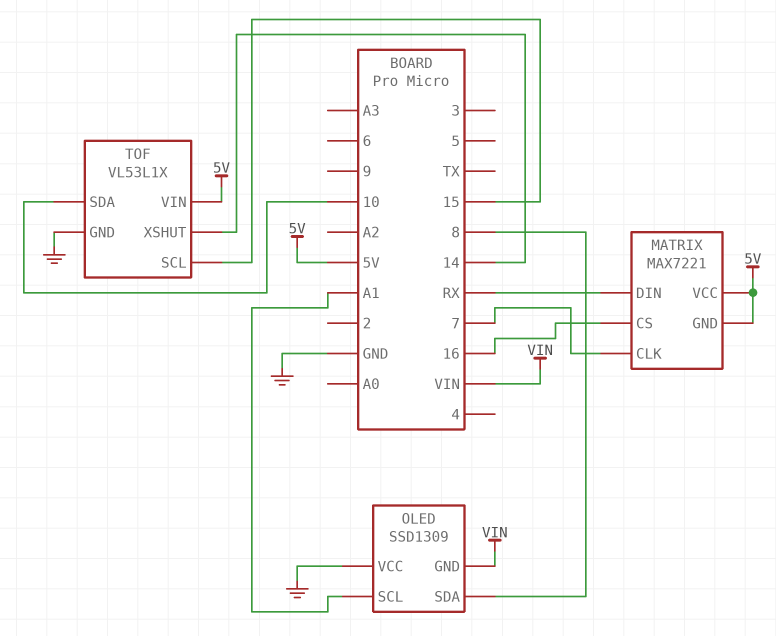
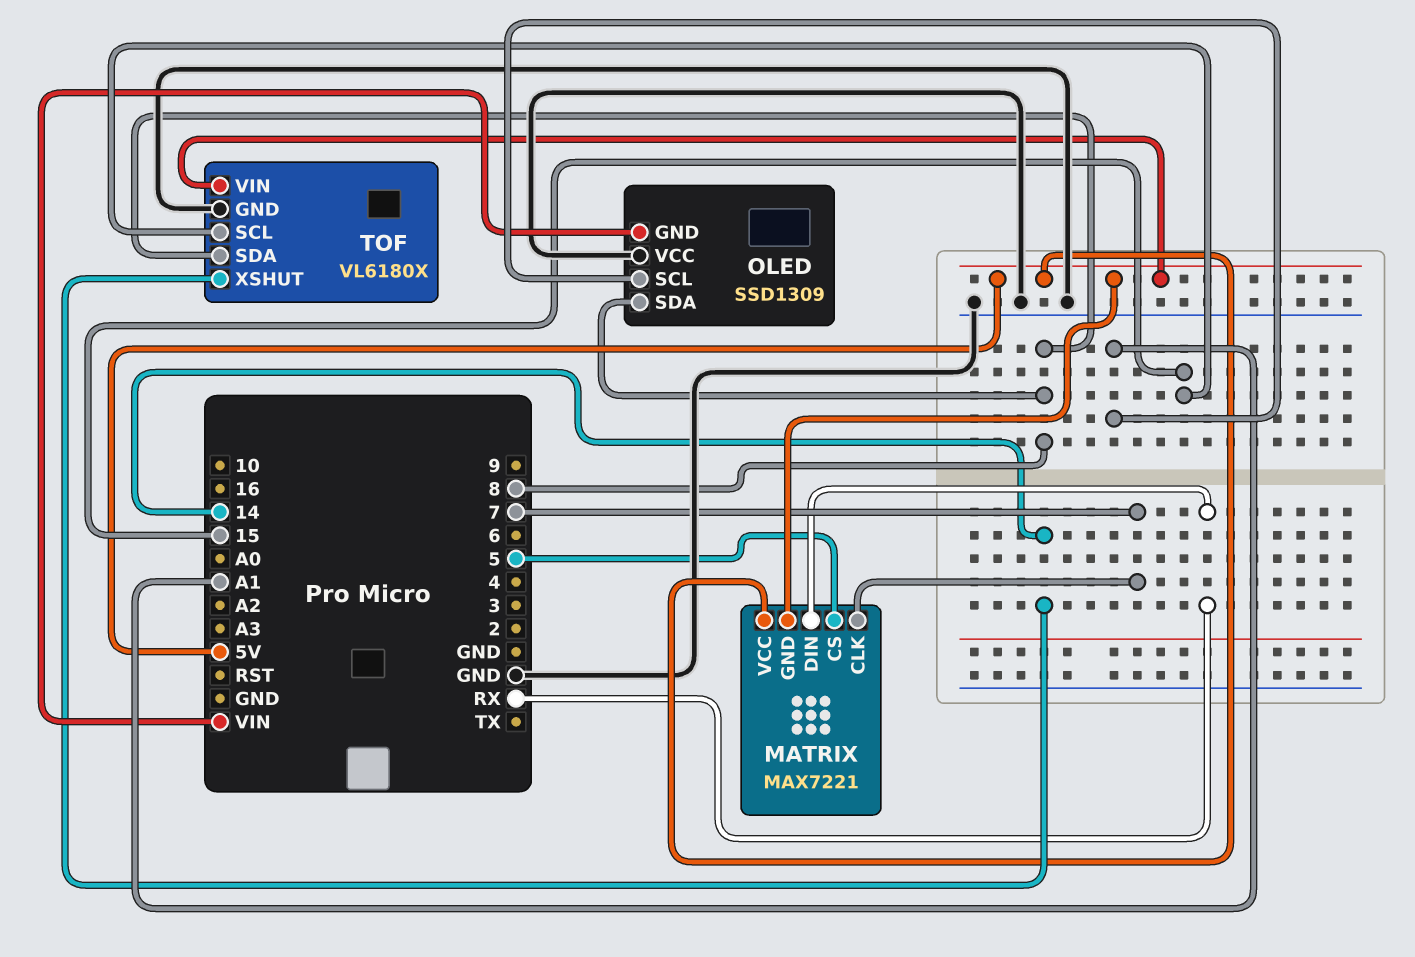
MATRIX pin CS: 16 -> 5
TOF: VL53L1X -> VL6180X
TOF pin SDA: 10 -> 8

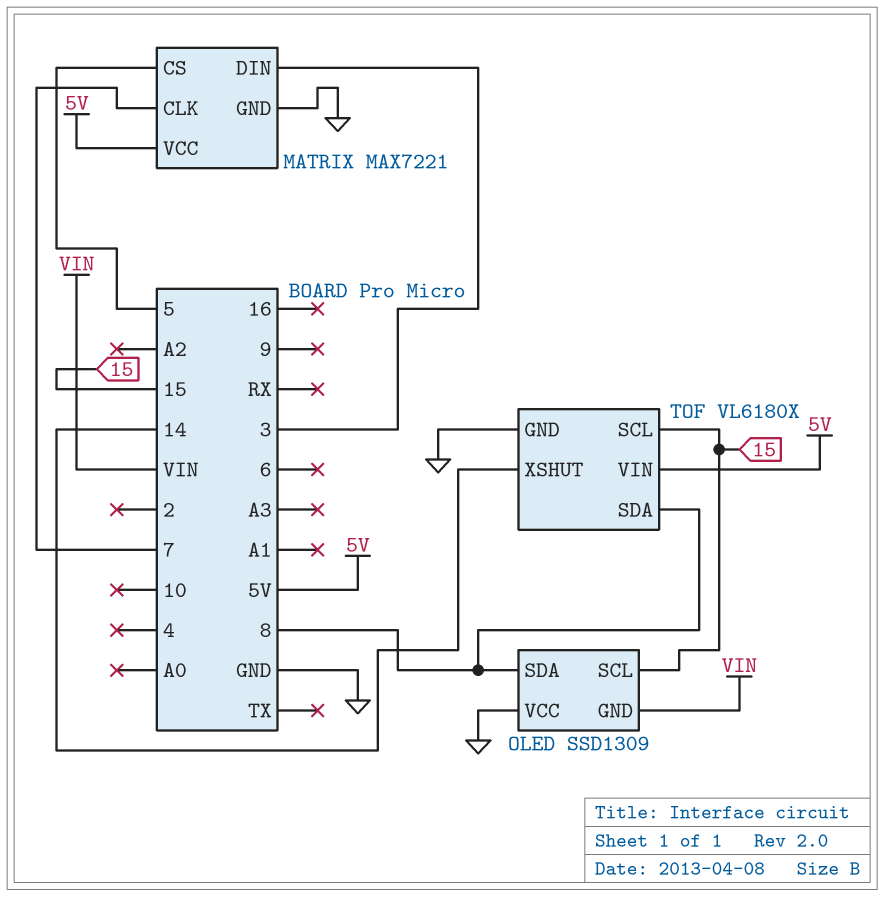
MATRIX pin DIN: RX -> 3
MATRIX pin GND: 5V -> GND
OLED pin SCL: A1 -> 15

